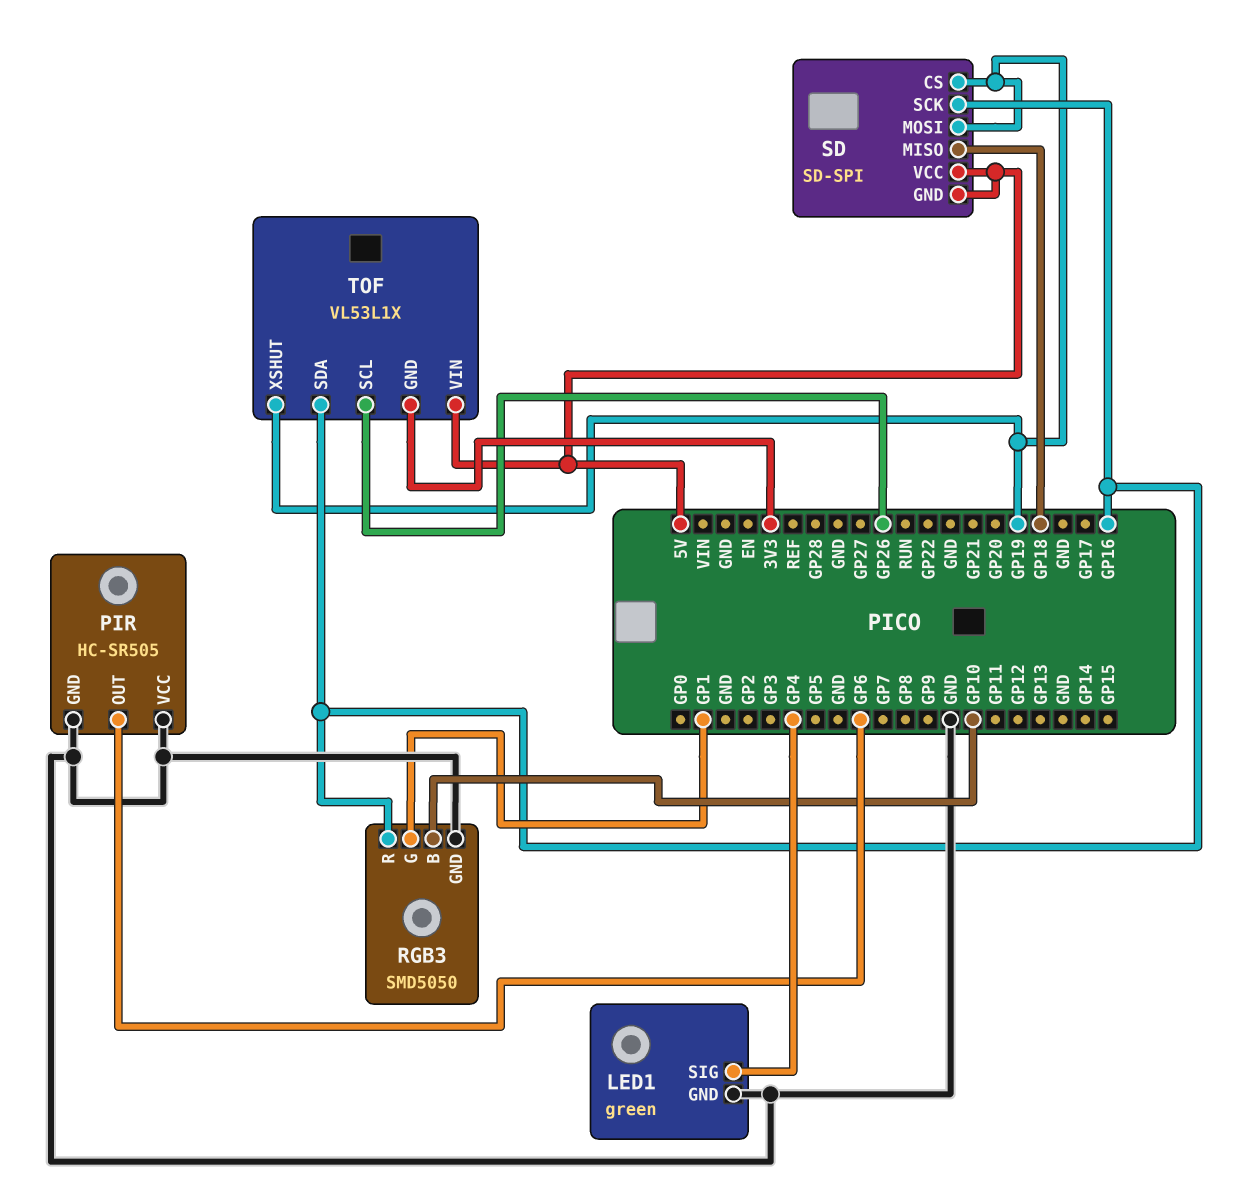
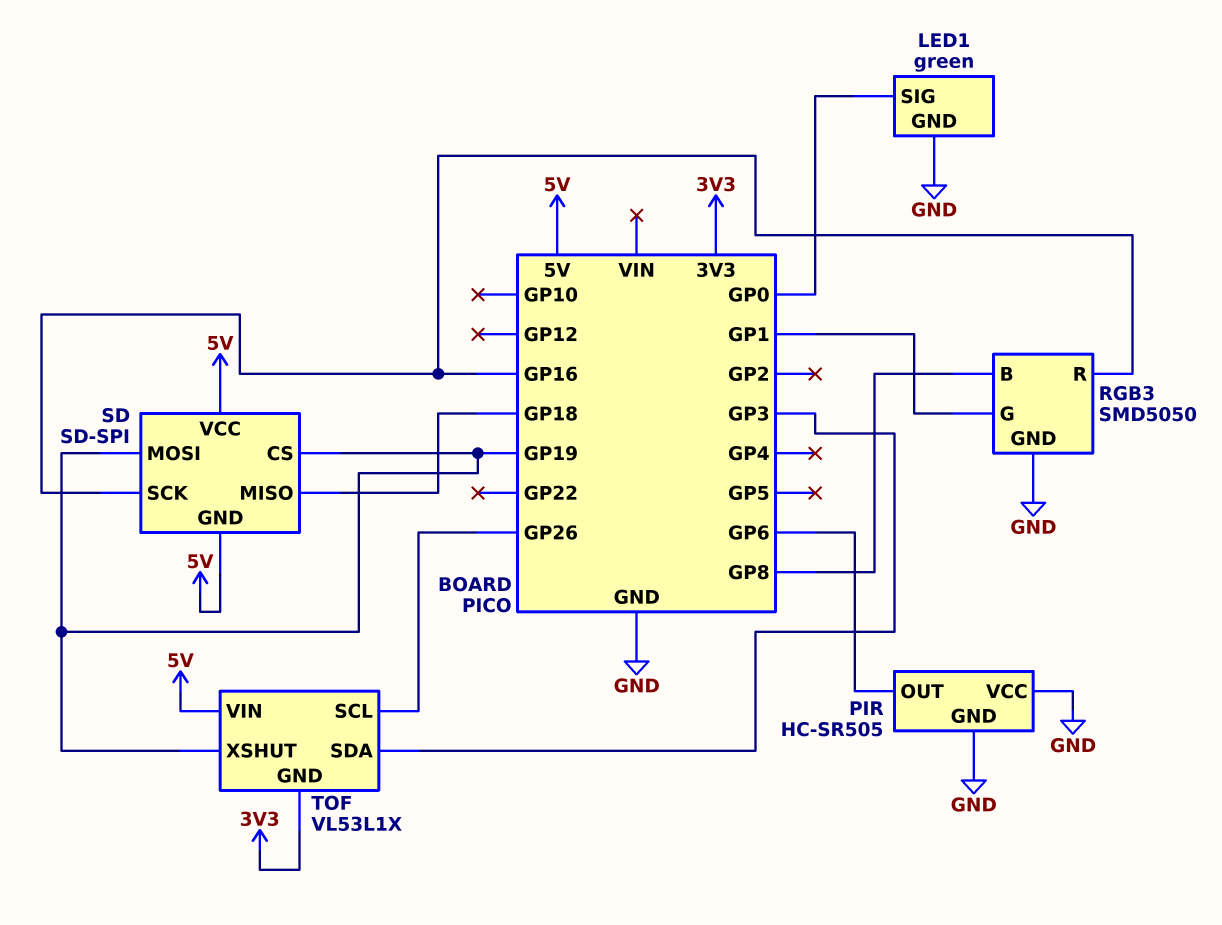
LED1 pin SIG: GP4 -> GP0
RGB3 pin B: GP10 -> GP8
TOF pin SDA: GP16 -> GP3

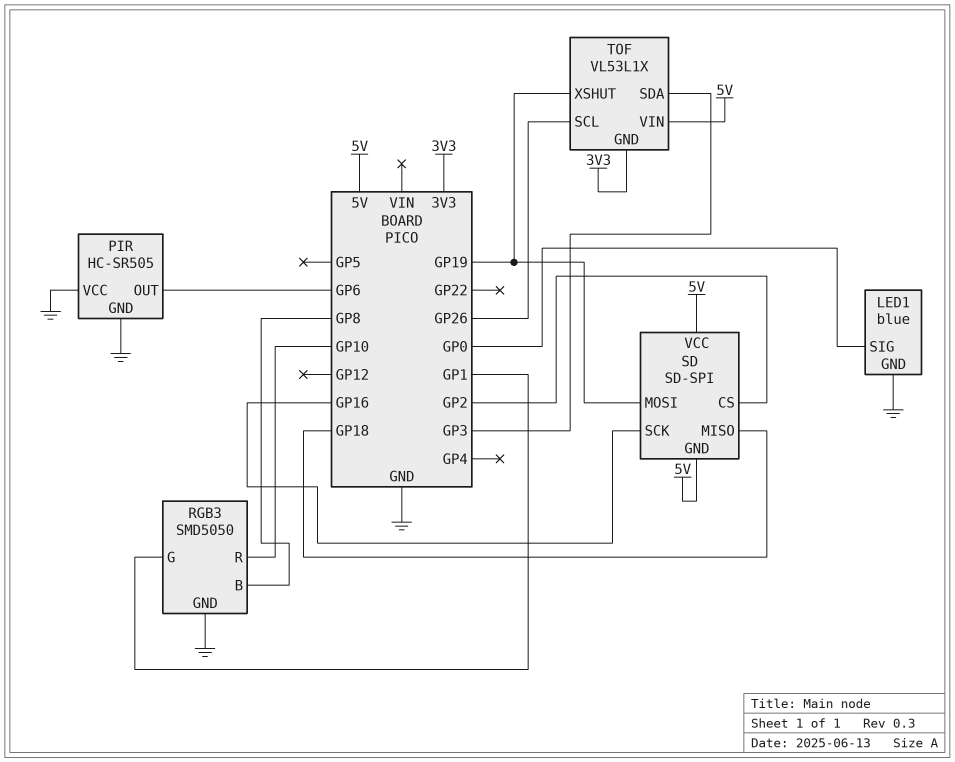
LED1: green -> blue
RGB3 pin R: GP16 -> GP10
SD pin CS: GP19 -> GP2

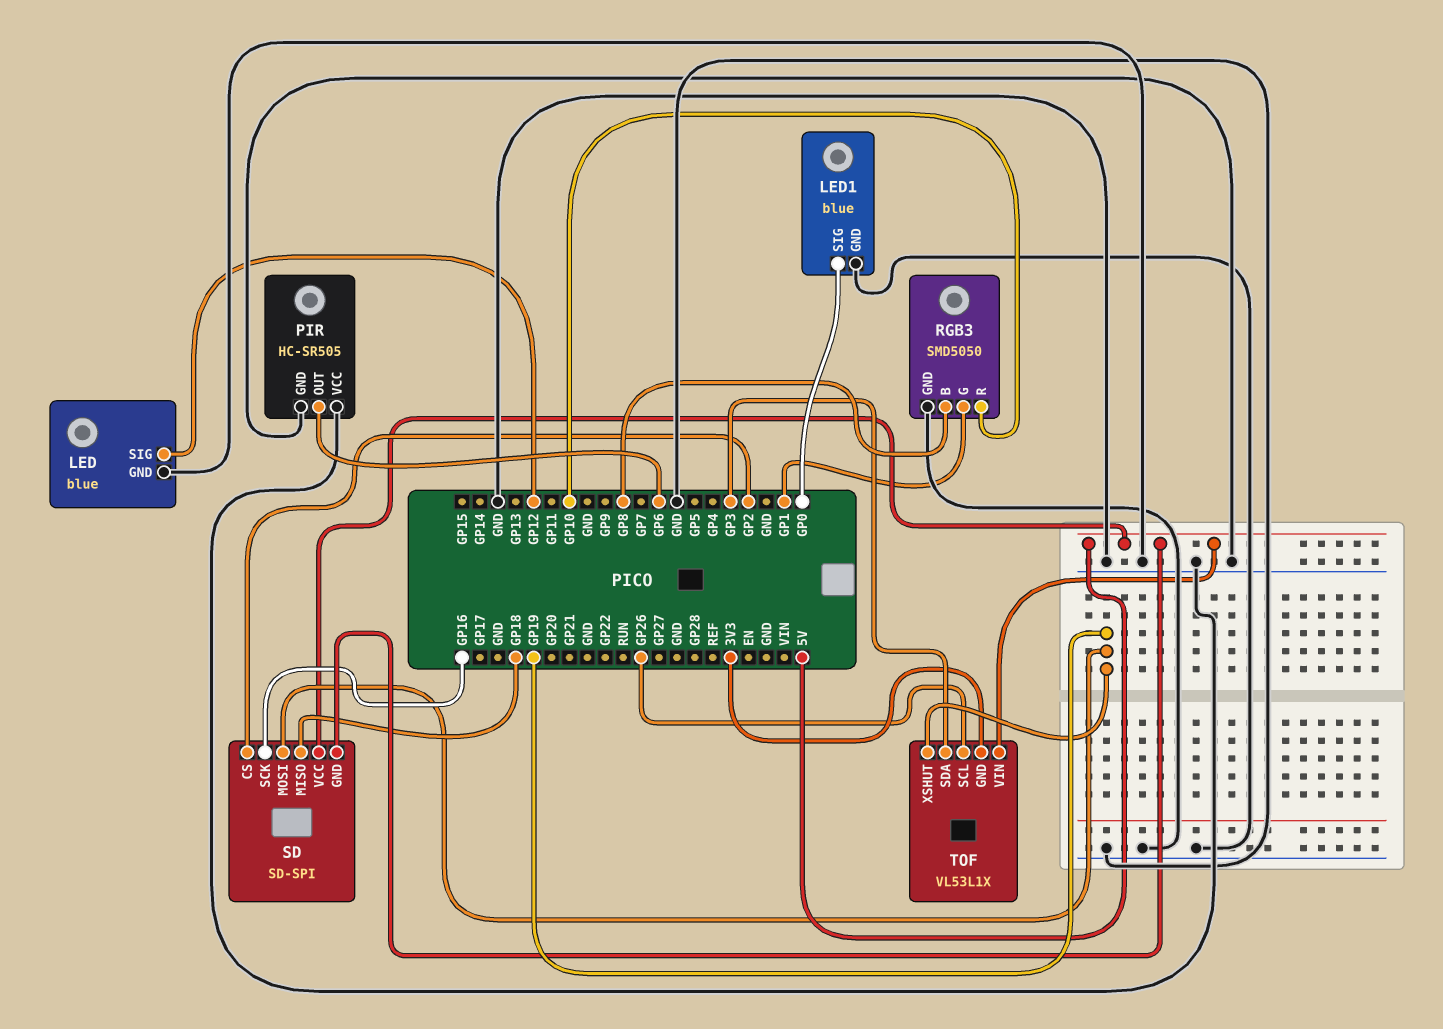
LED: none -> blue
LED pin GND: none -> GND
LED pin SIG: none -> GP12

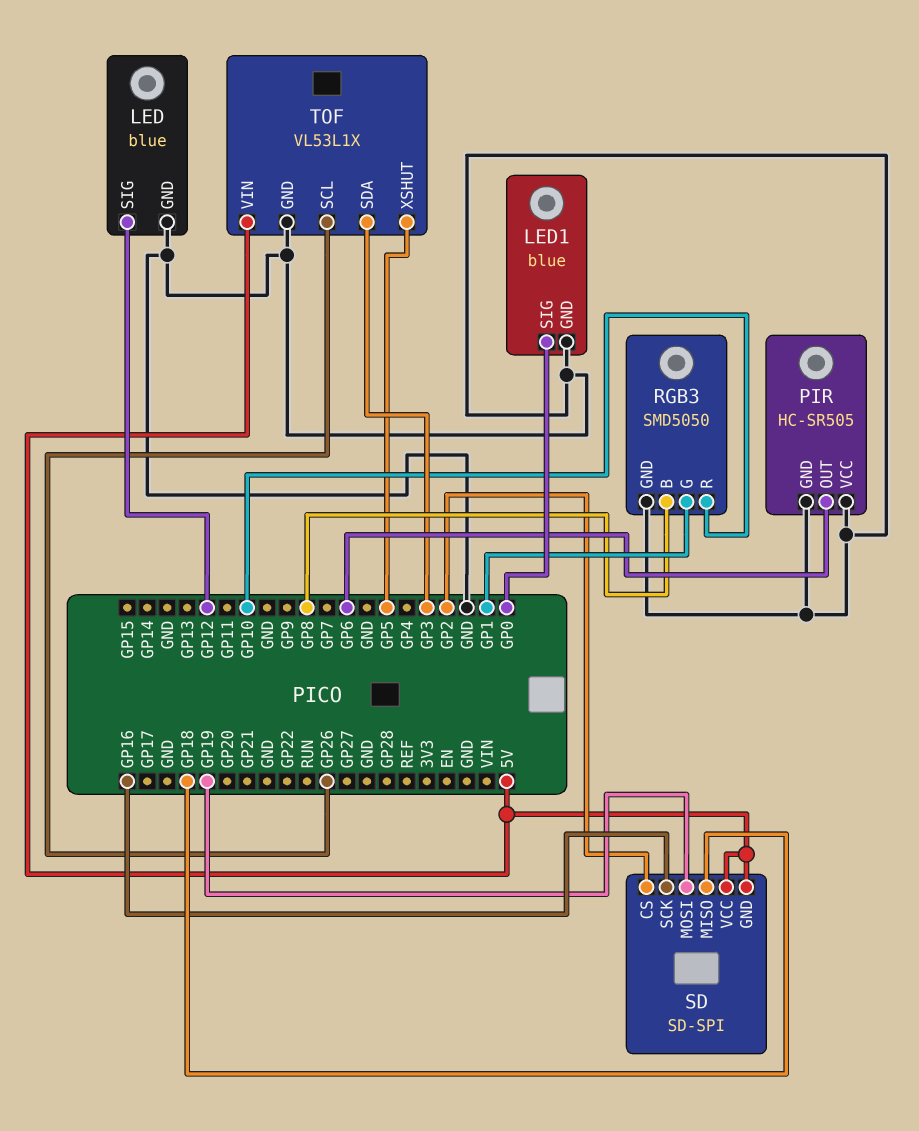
TOF pin GND: 3V3 -> GND
TOF pin XSHUT: GP19 -> GP5

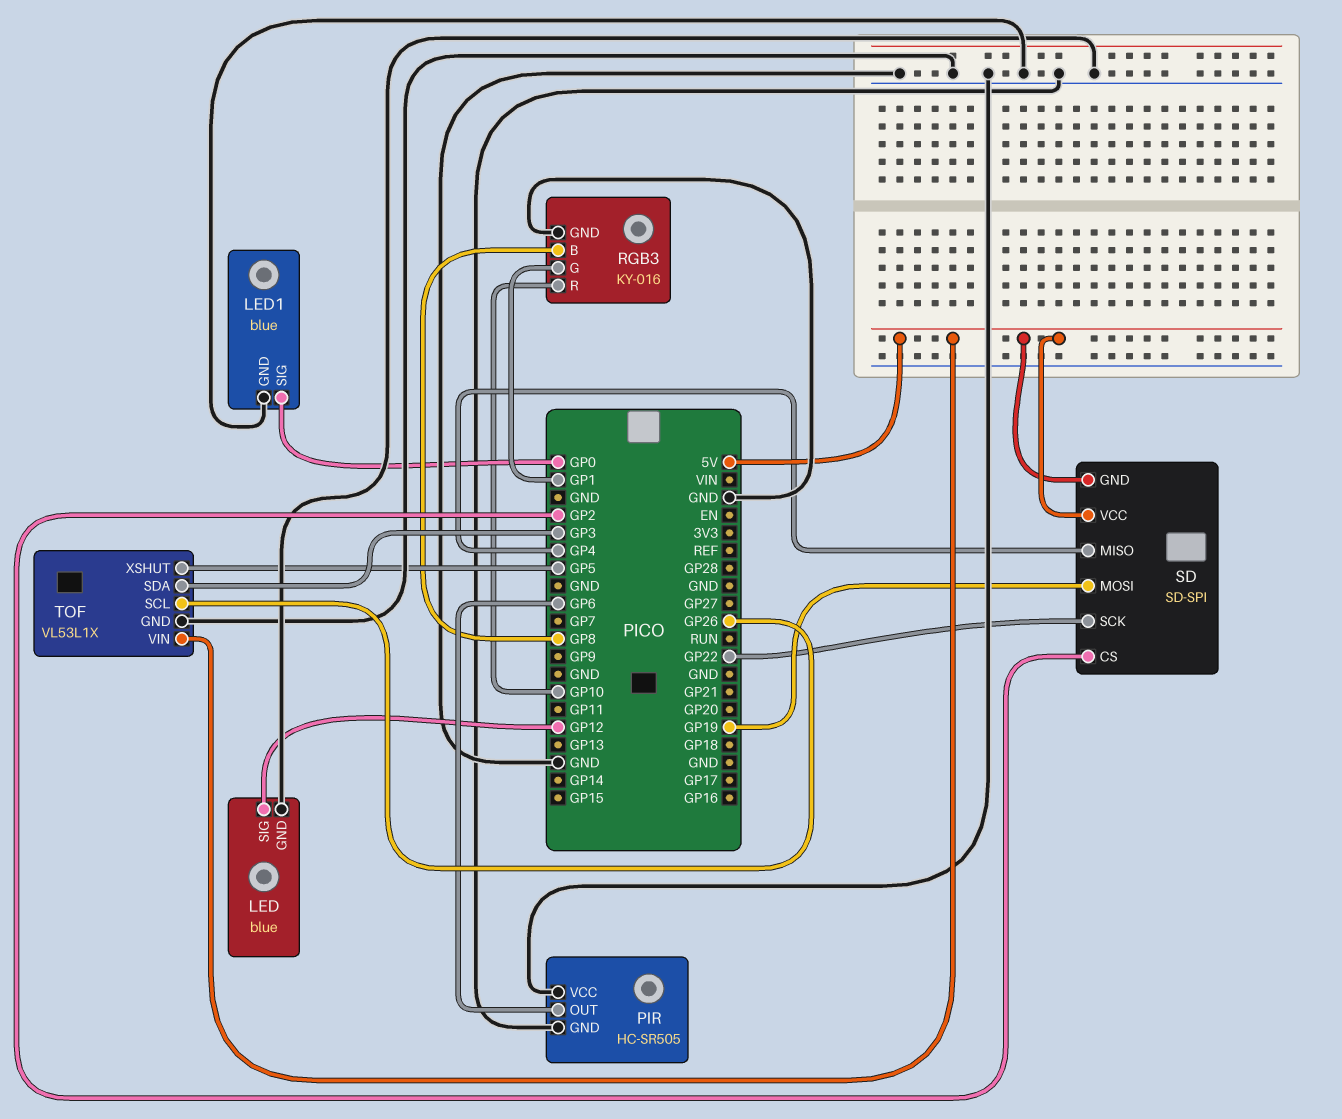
RGB3: SMD5050 -> KY-016
SD pin MISO: GP18 -> GP4
SD pin SCK: GP16 -> GP22

